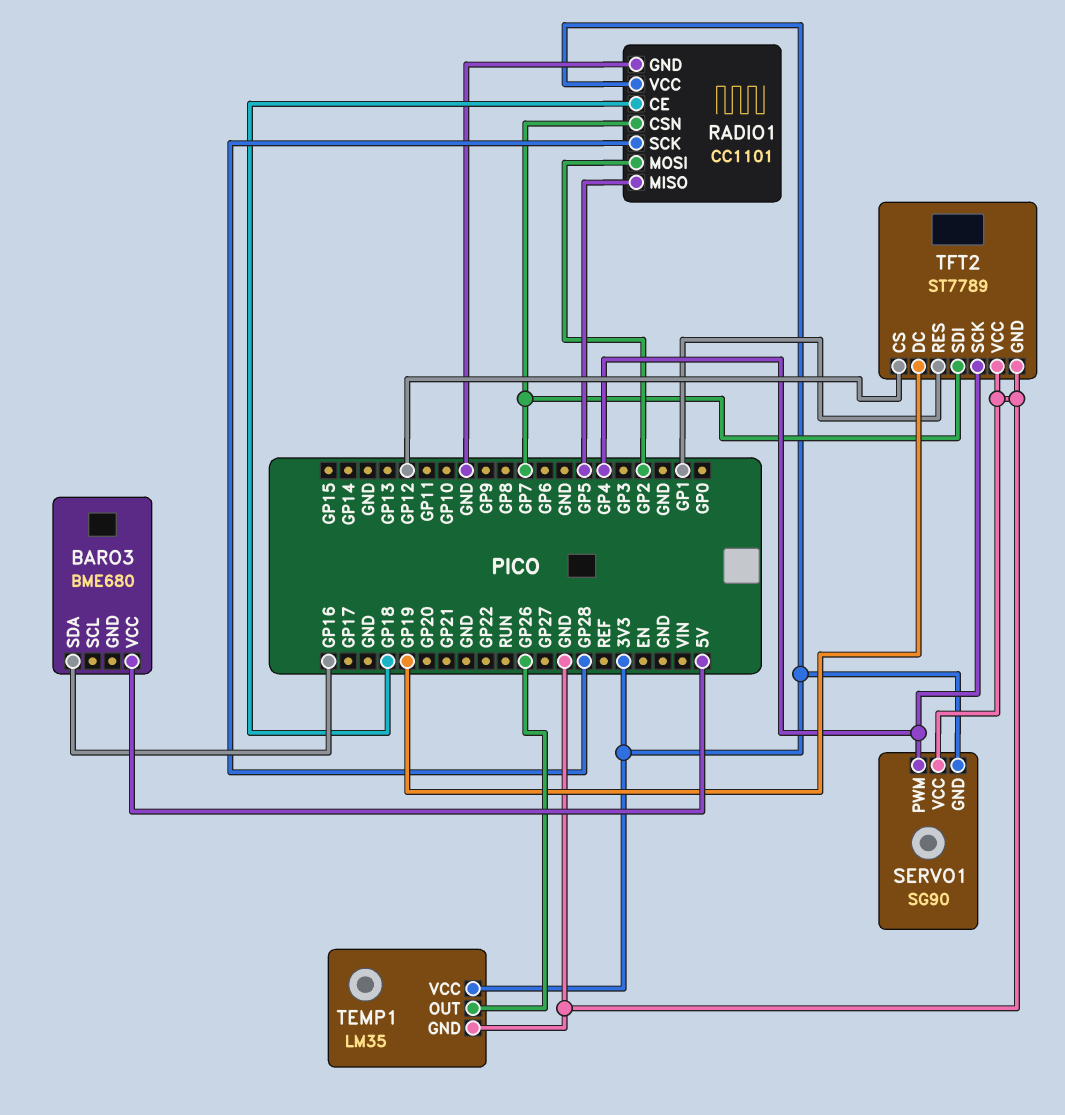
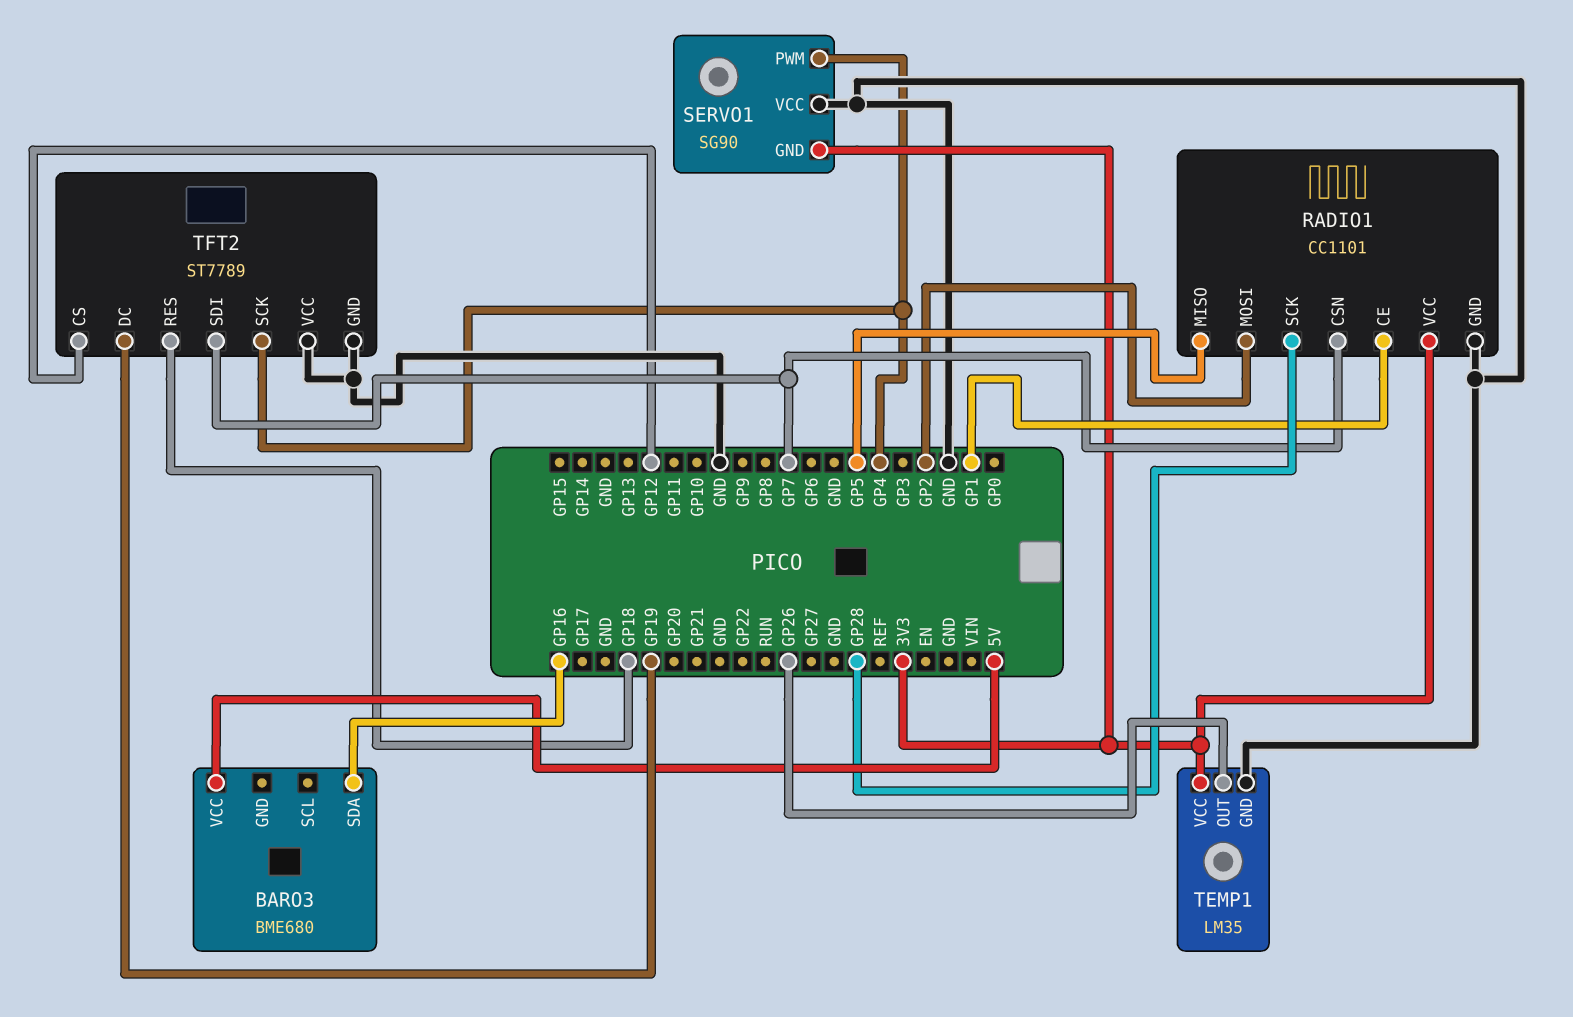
RADIO1 pin CE: GP18 -> GP1
TFT2 pin RES: GP1 -> GP18

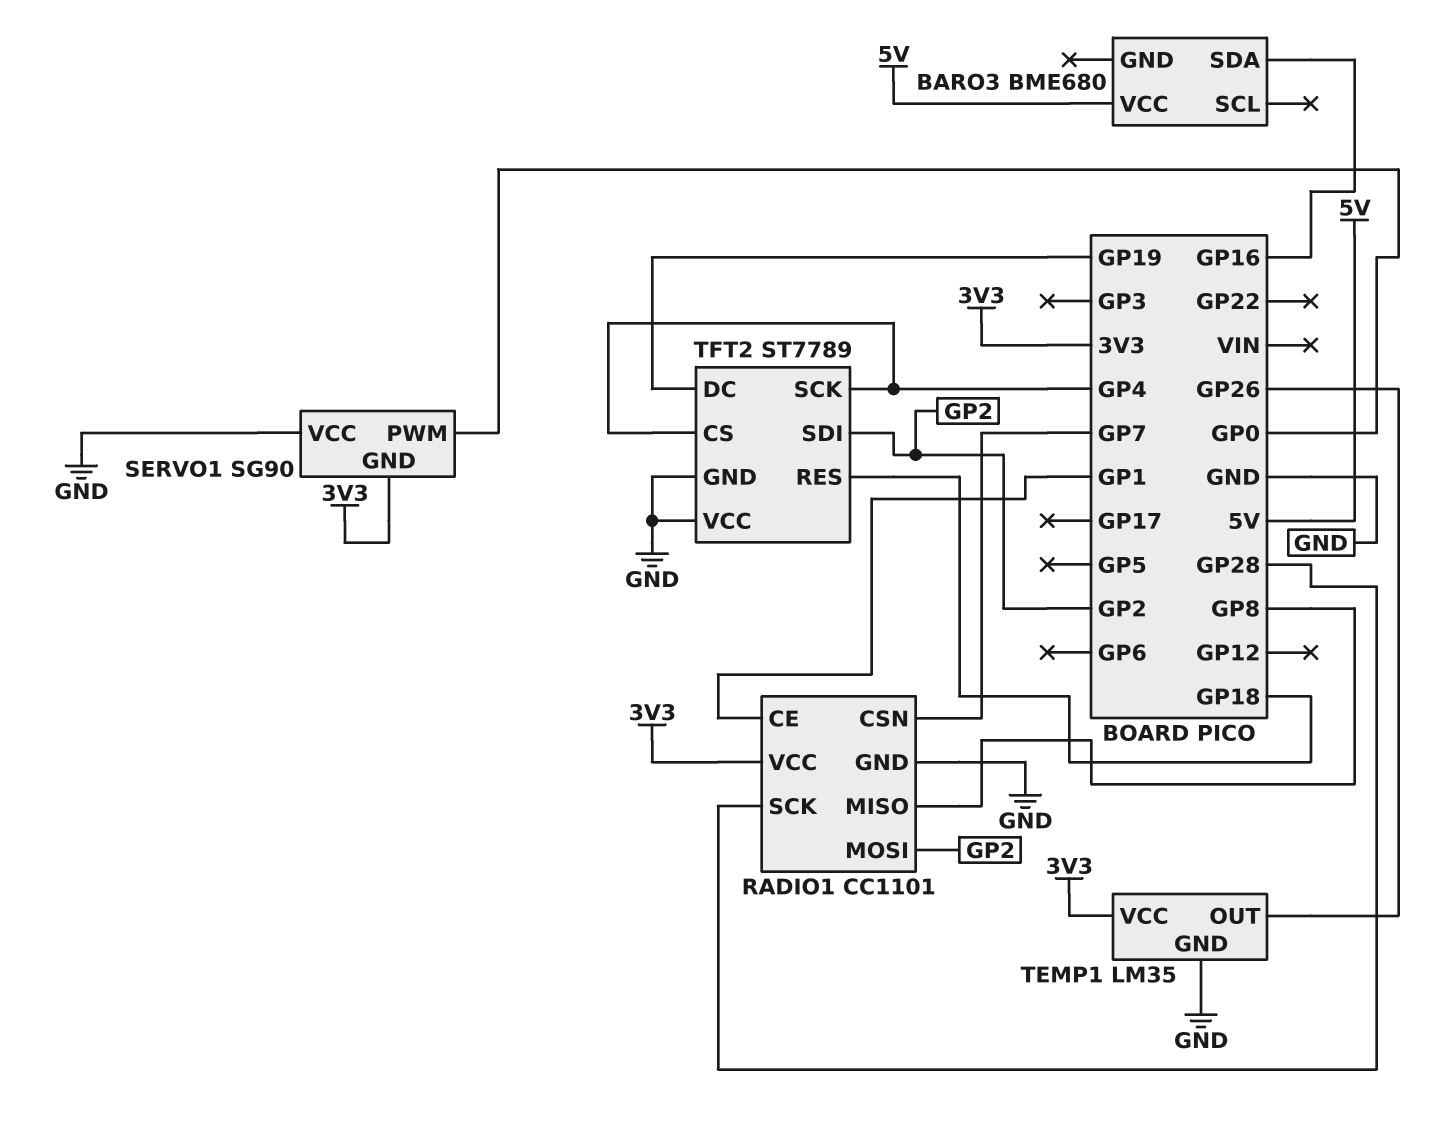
RADIO1 pin MISO: GP5 -> GP8
SERVO1 pin PWM: GP4 -> GP0
TFT2 pin CS: GP12 -> GP4
TFT2 pin SDI: GP7 -> GP2

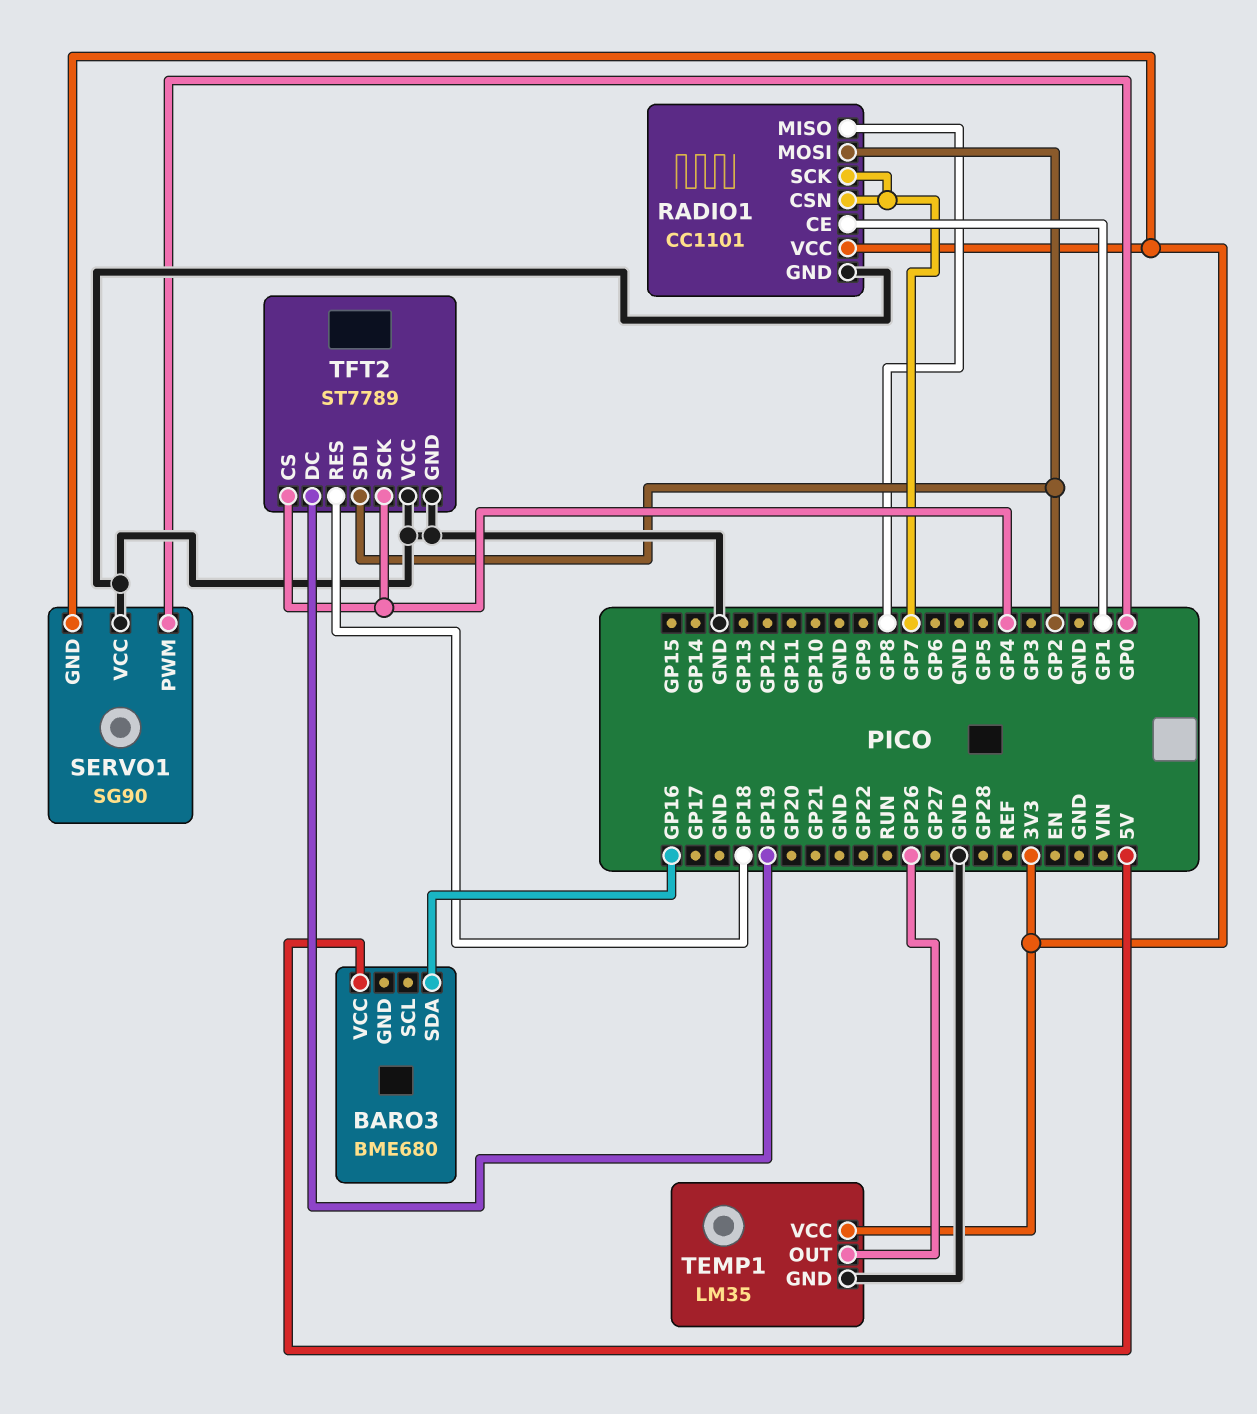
RADIO1 pin SCK: GP28 -> GP7

